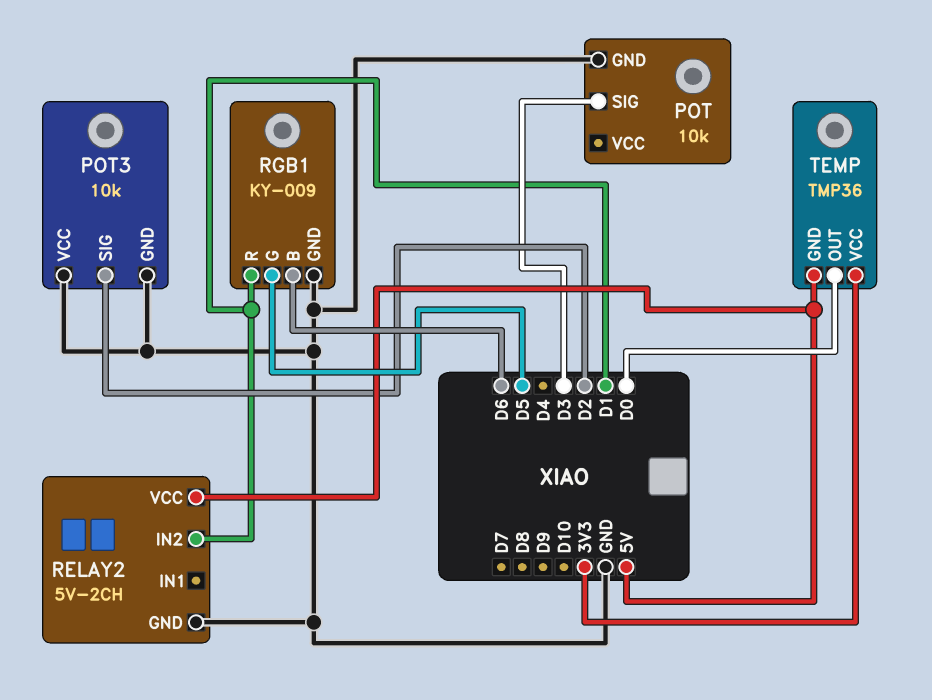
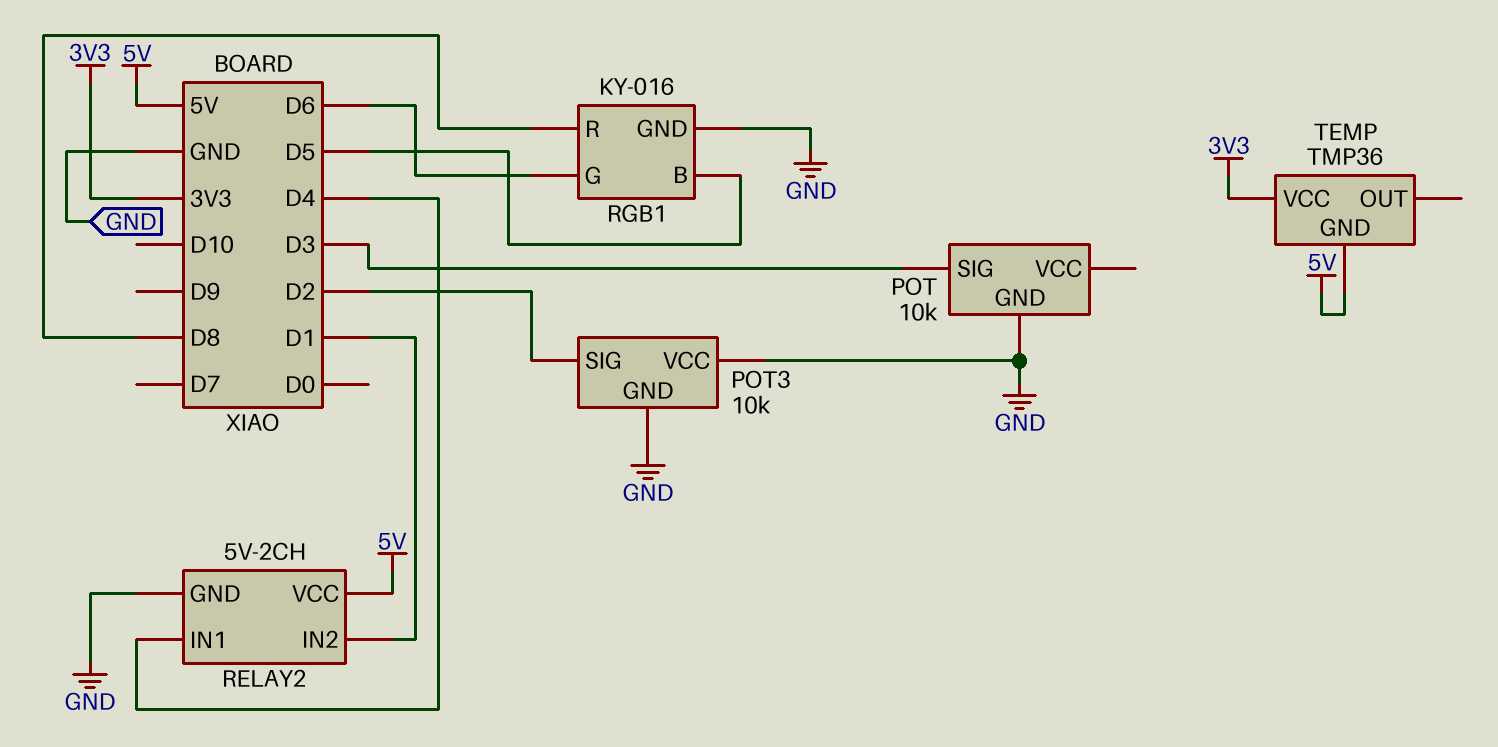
RELAY2 pin IN1: none -> D4
RGB1: KY-009 -> KY-016
RGB1 pin B: D6 -> D5
RGB1 pin G: D5 -> D6
RGB1 pin R: D1 -> D8
TEMP pin OUT: D0 -> none

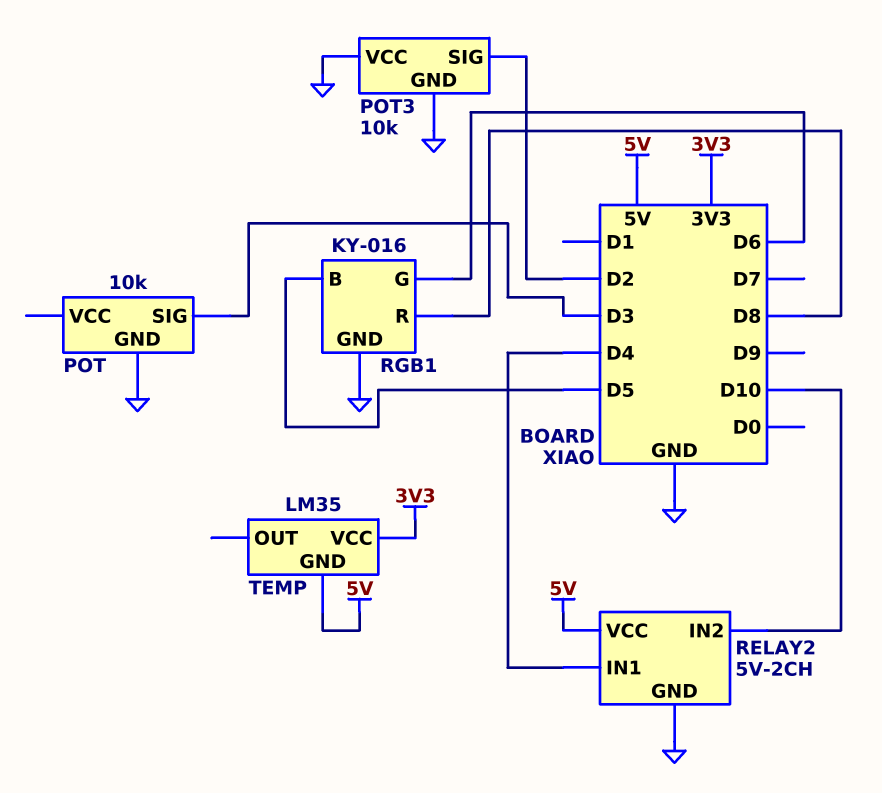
RELAY2 pin IN2: D1 -> D10
TEMP: TMP36 -> LM35

